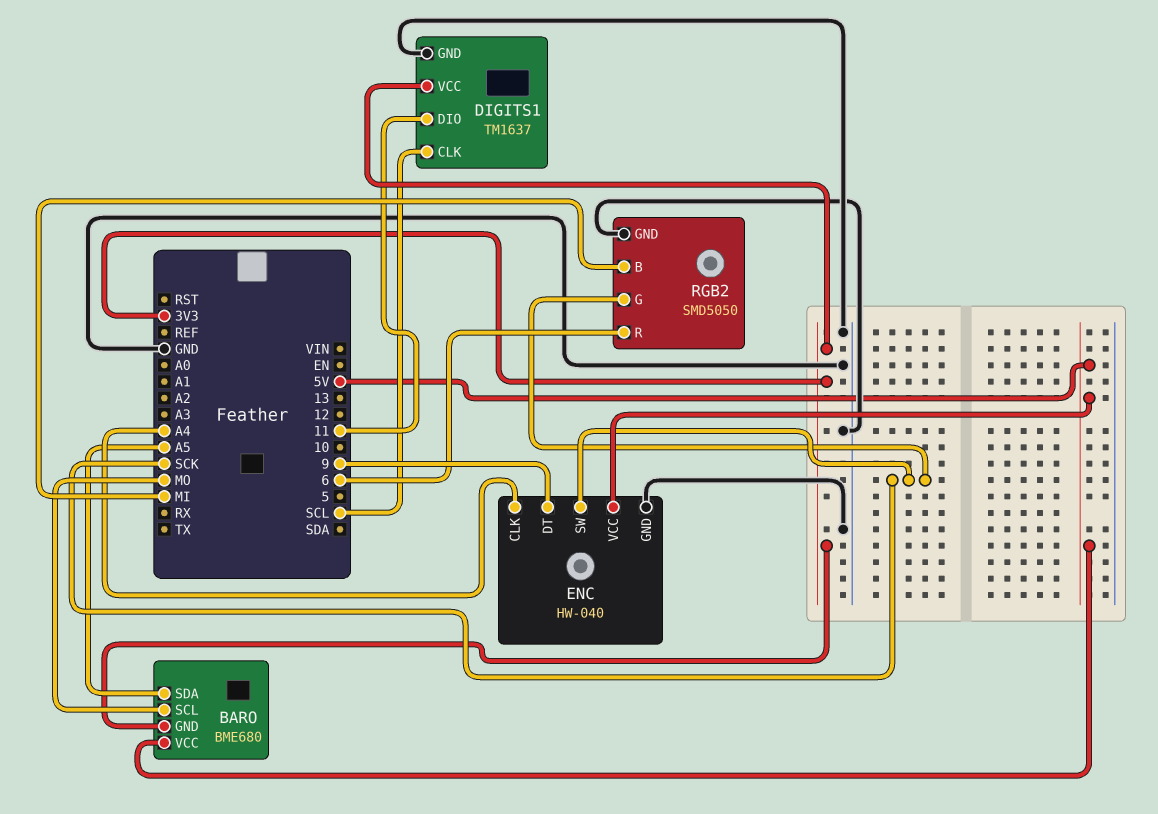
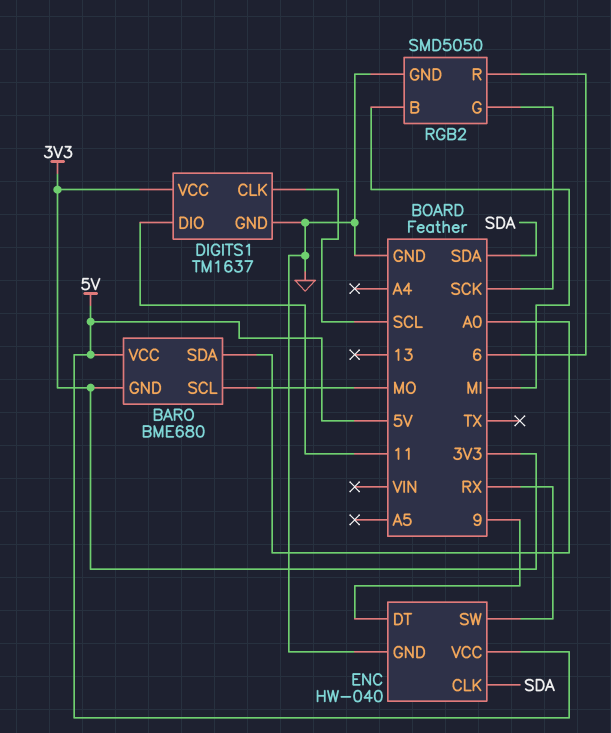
BARO pin SDA: A5 -> A0
ENC pin CLK: A4 -> SDA
ENC pin SW: SCK -> RX

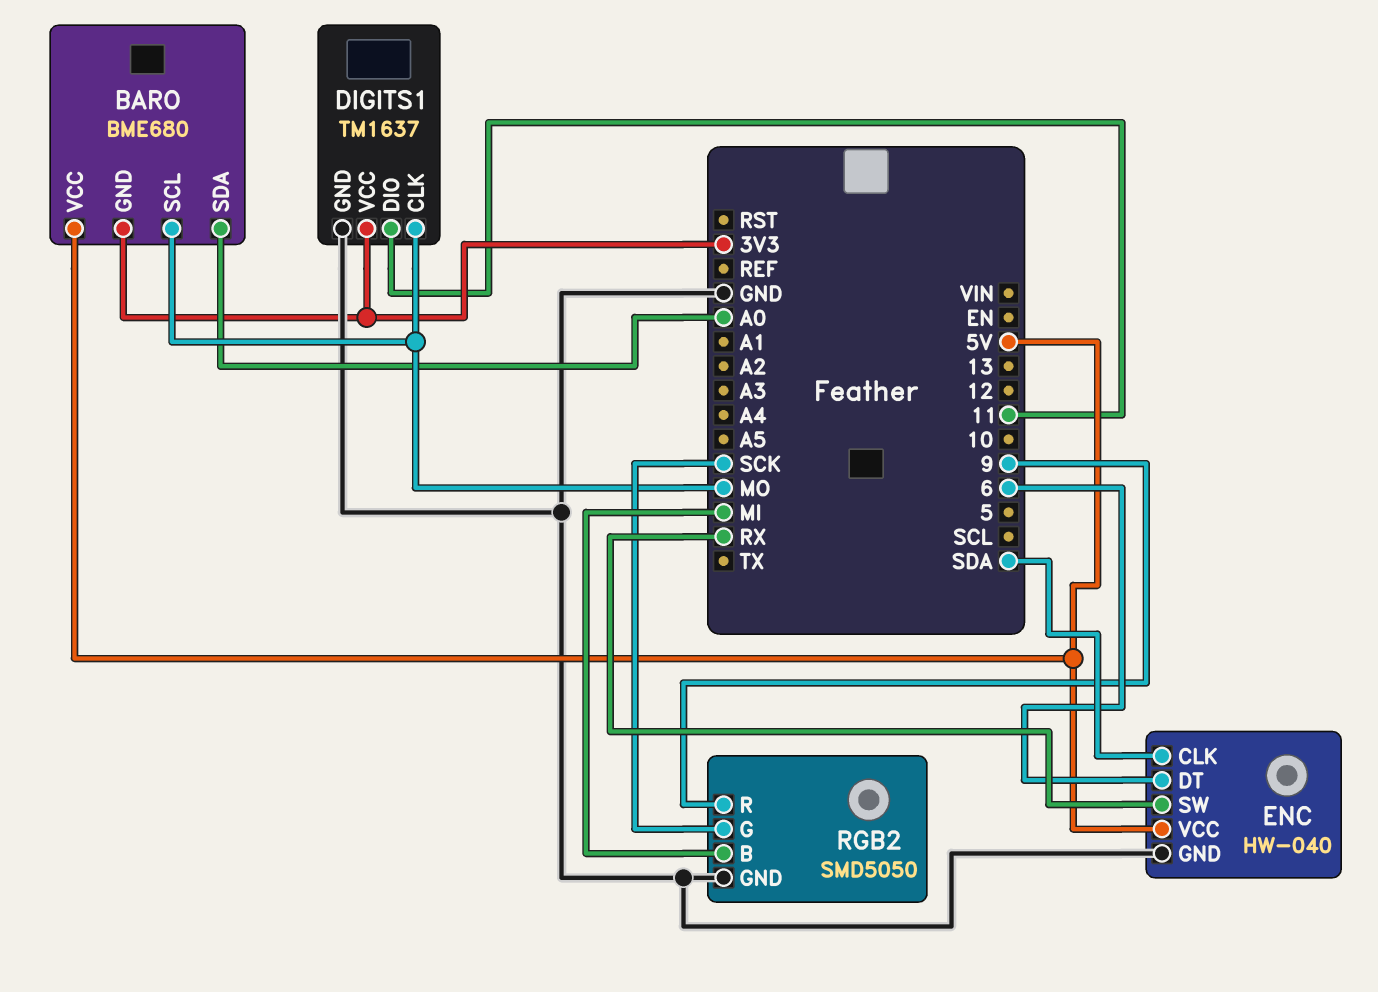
DIGITS1 pin CLK: SCL -> MO
ENC pin DT: 9 -> 6
RGB2 pin R: 6 -> 9

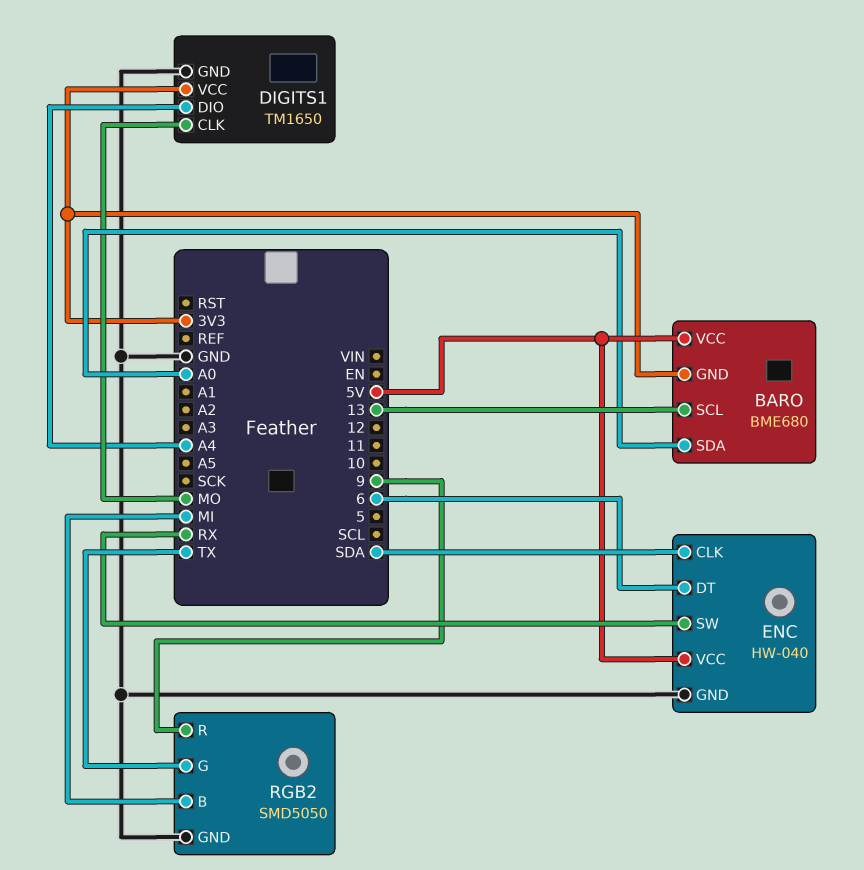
BARO pin SCL: MO -> 13
DIGITS1: TM1637 -> TM1650
DIGITS1 pin DIO: 11 -> A4
RGB2 pin G: SCK -> TX

